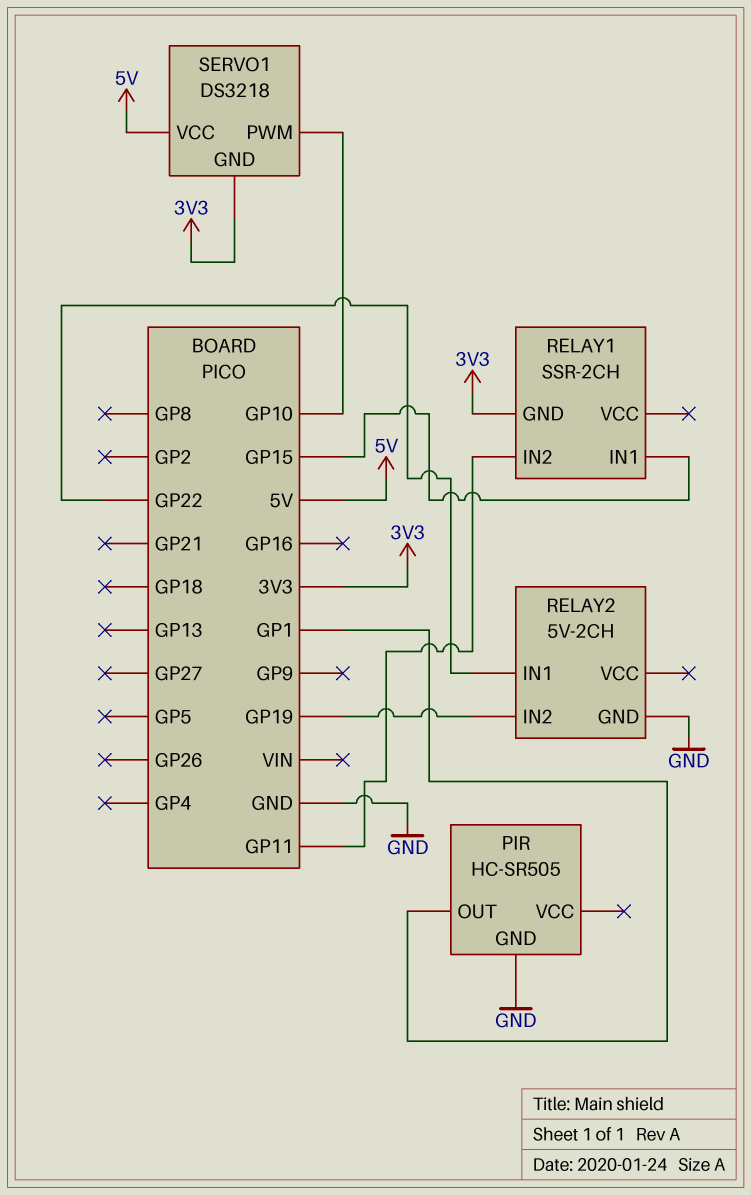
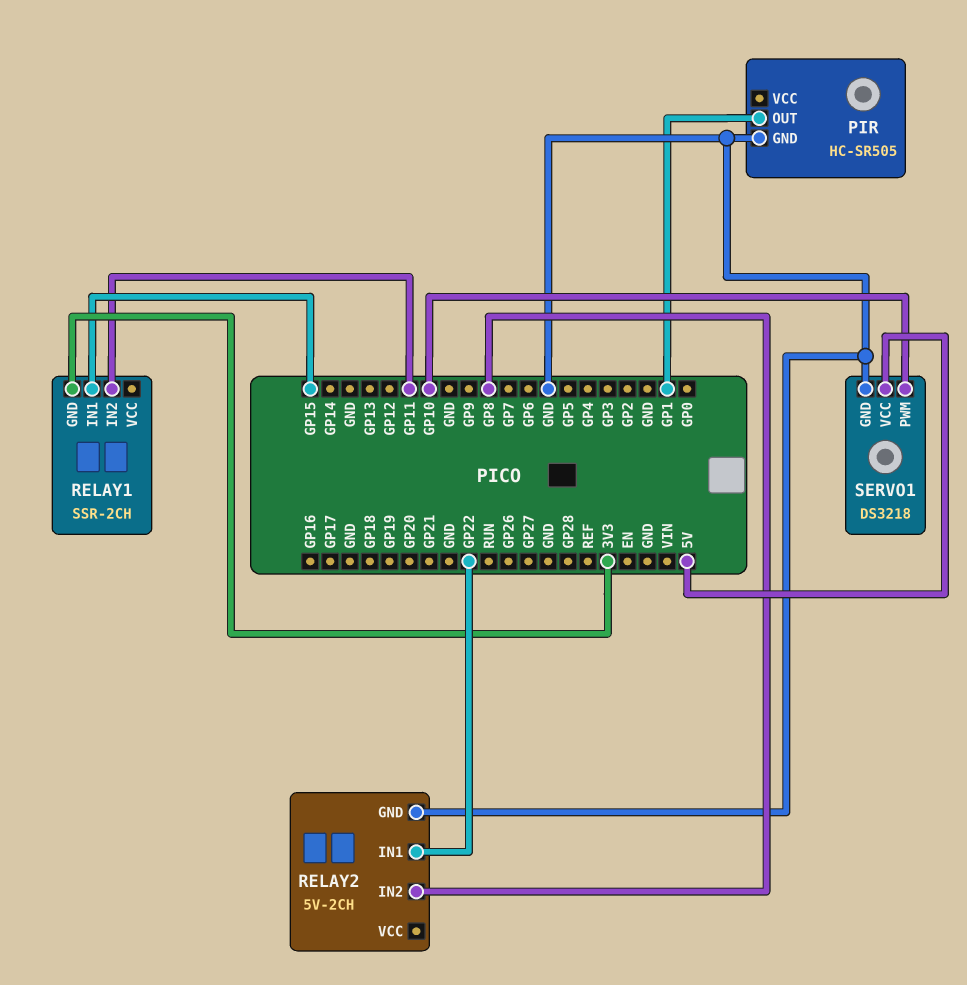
RELAY2 pin IN2: GP19 -> GP8
SERVO1 pin GND: 3V3 -> GND

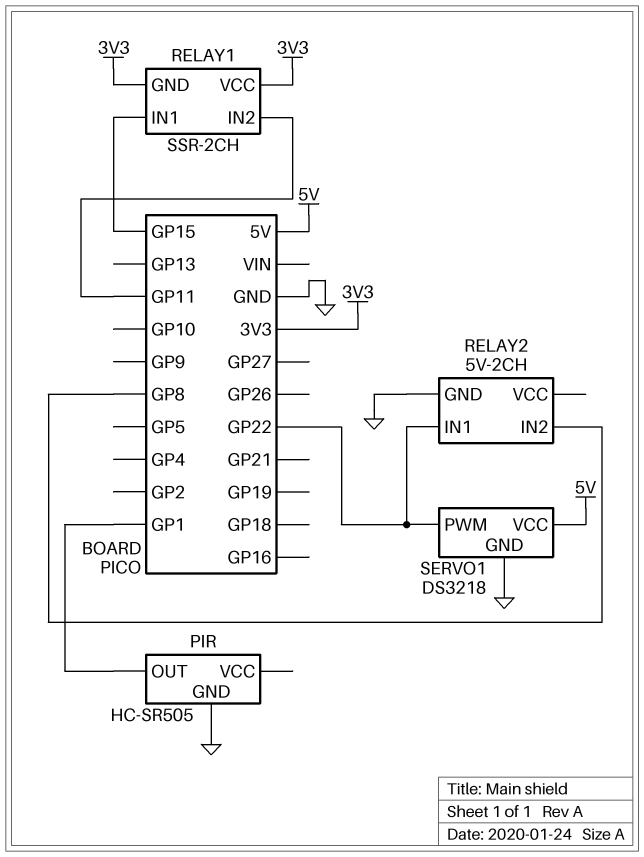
RELAY1 pin VCC: none -> 3V3
SERVO1 pin PWM: GP10 -> GP22

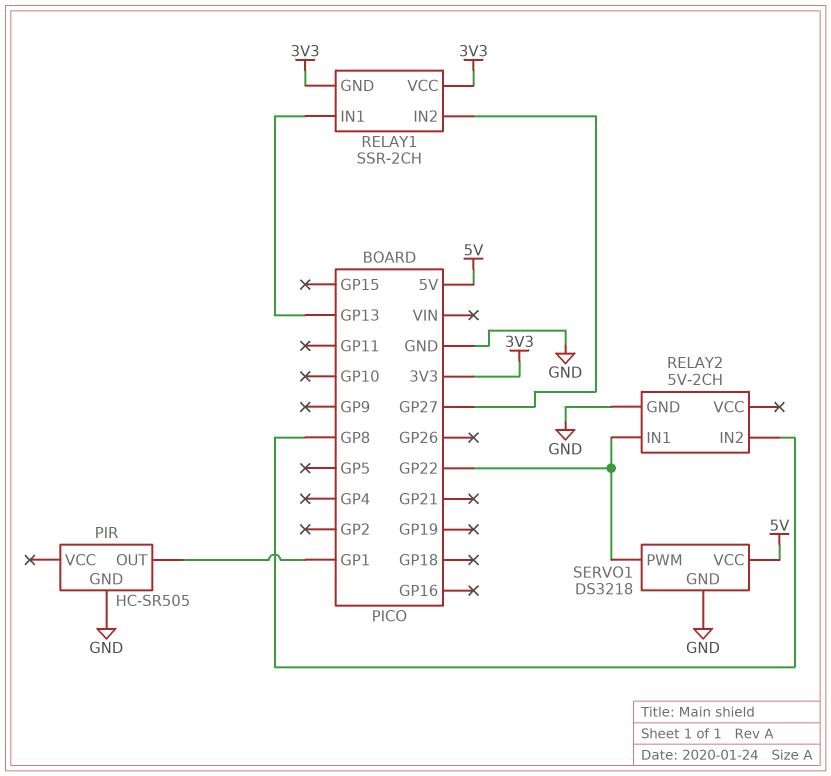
RELAY1 pin IN1: GP15 -> GP13
RELAY1 pin IN2: GP11 -> GP27

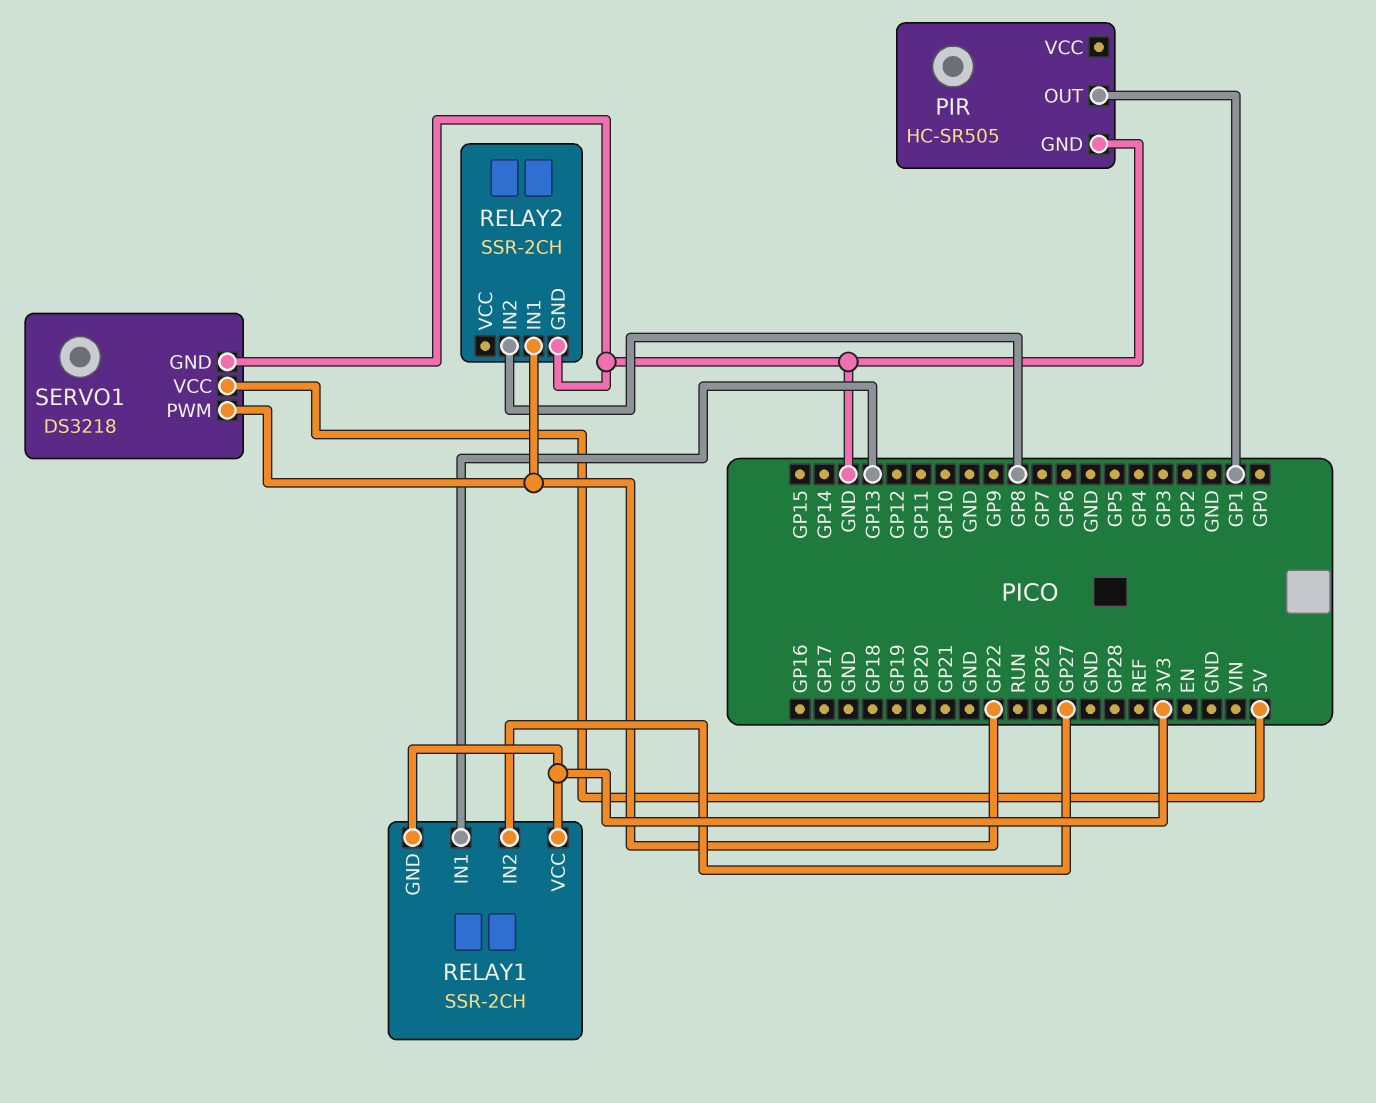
RELAY2: 5V-2CH -> SSR-2CH

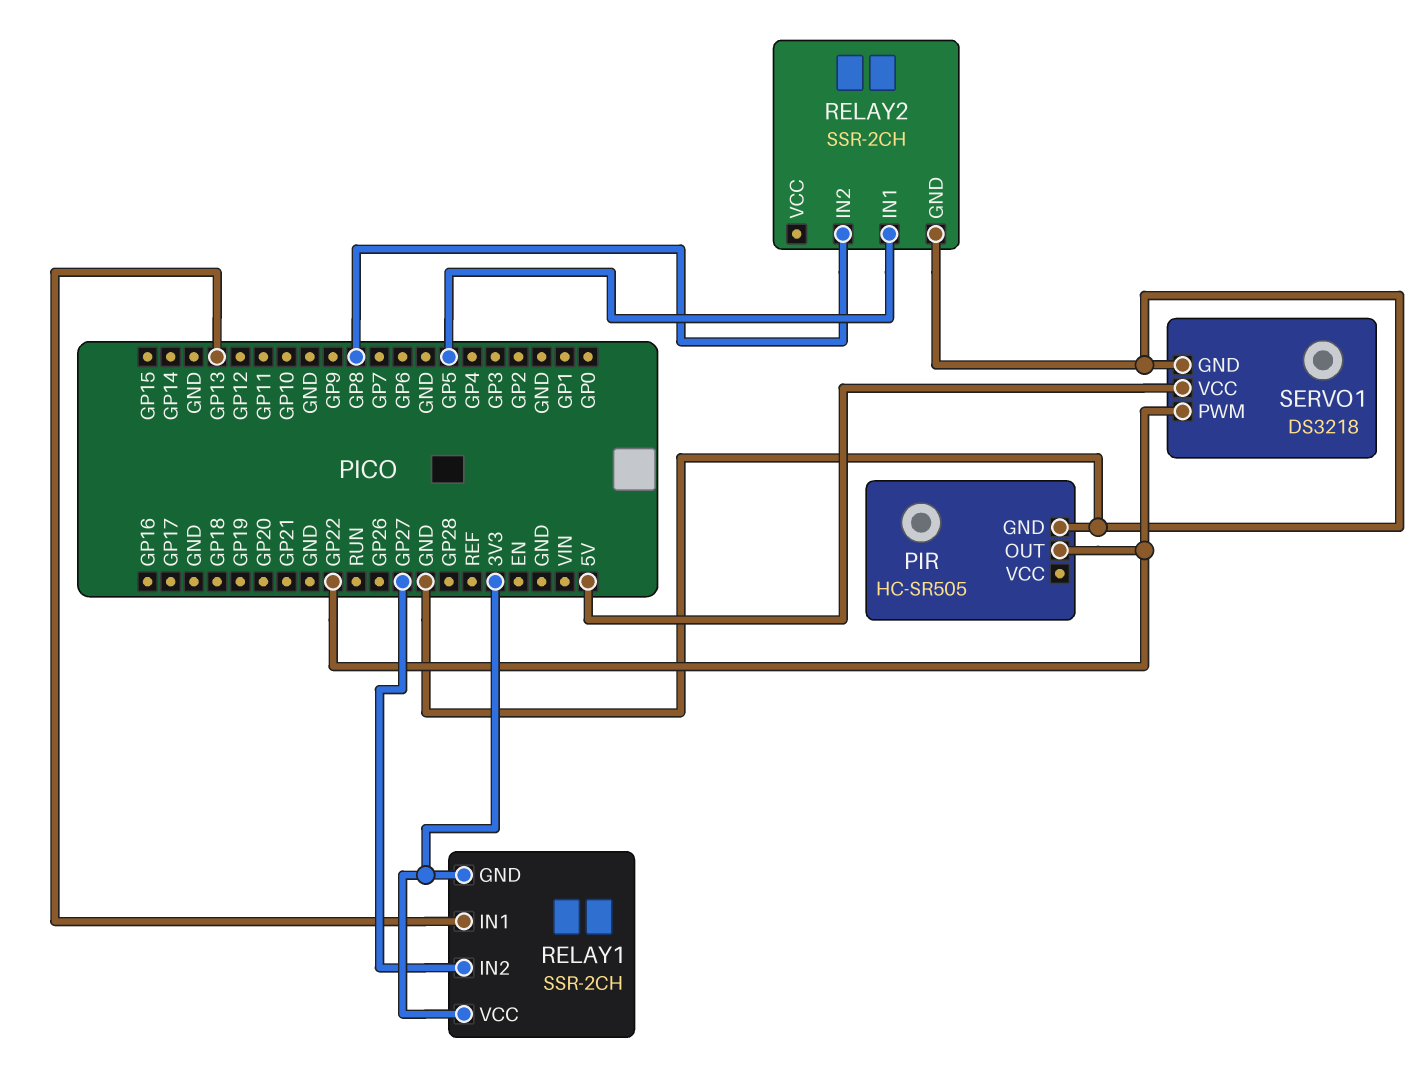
PIR pin OUT: GP1 -> GP22
RELAY2 pin IN1: GP22 -> GP5

